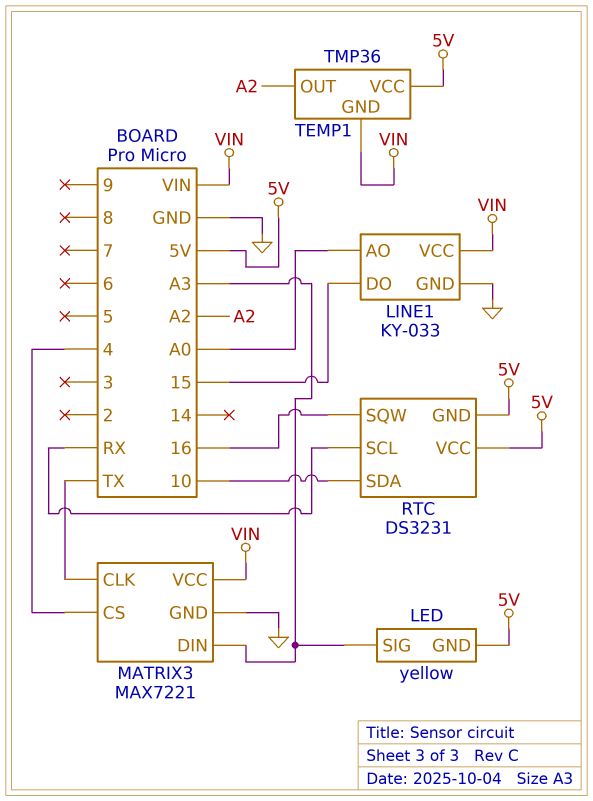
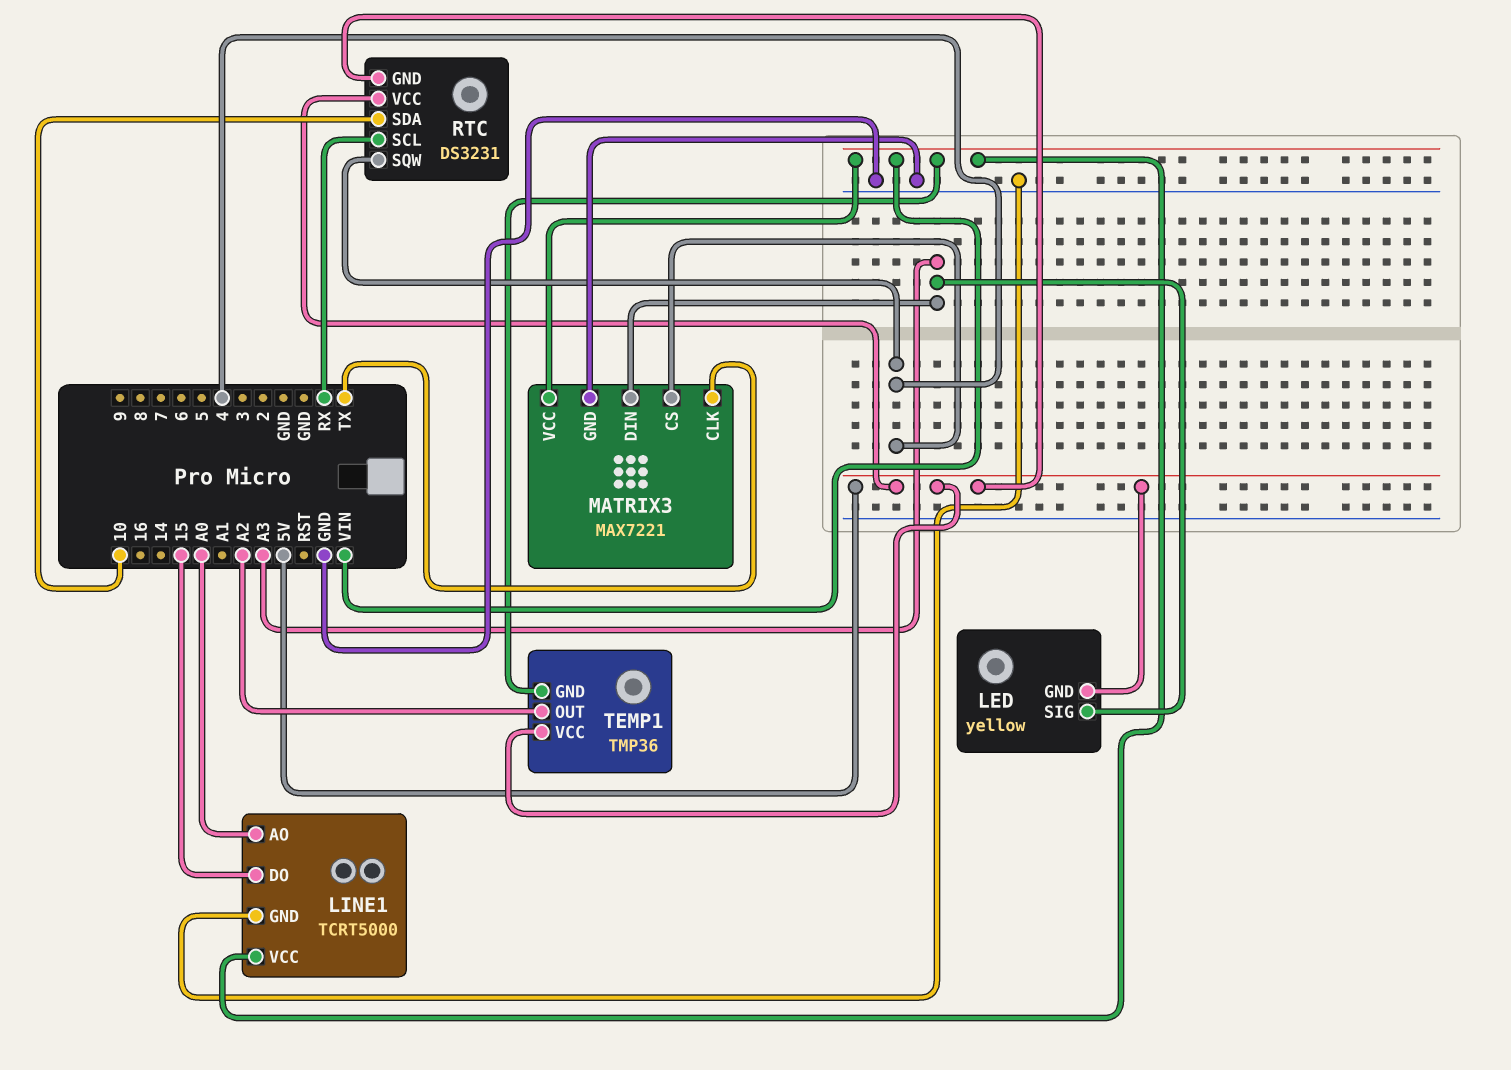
LINE1: KY-033 -> TCRT5000
RTC pin SQW: 16 -> 4

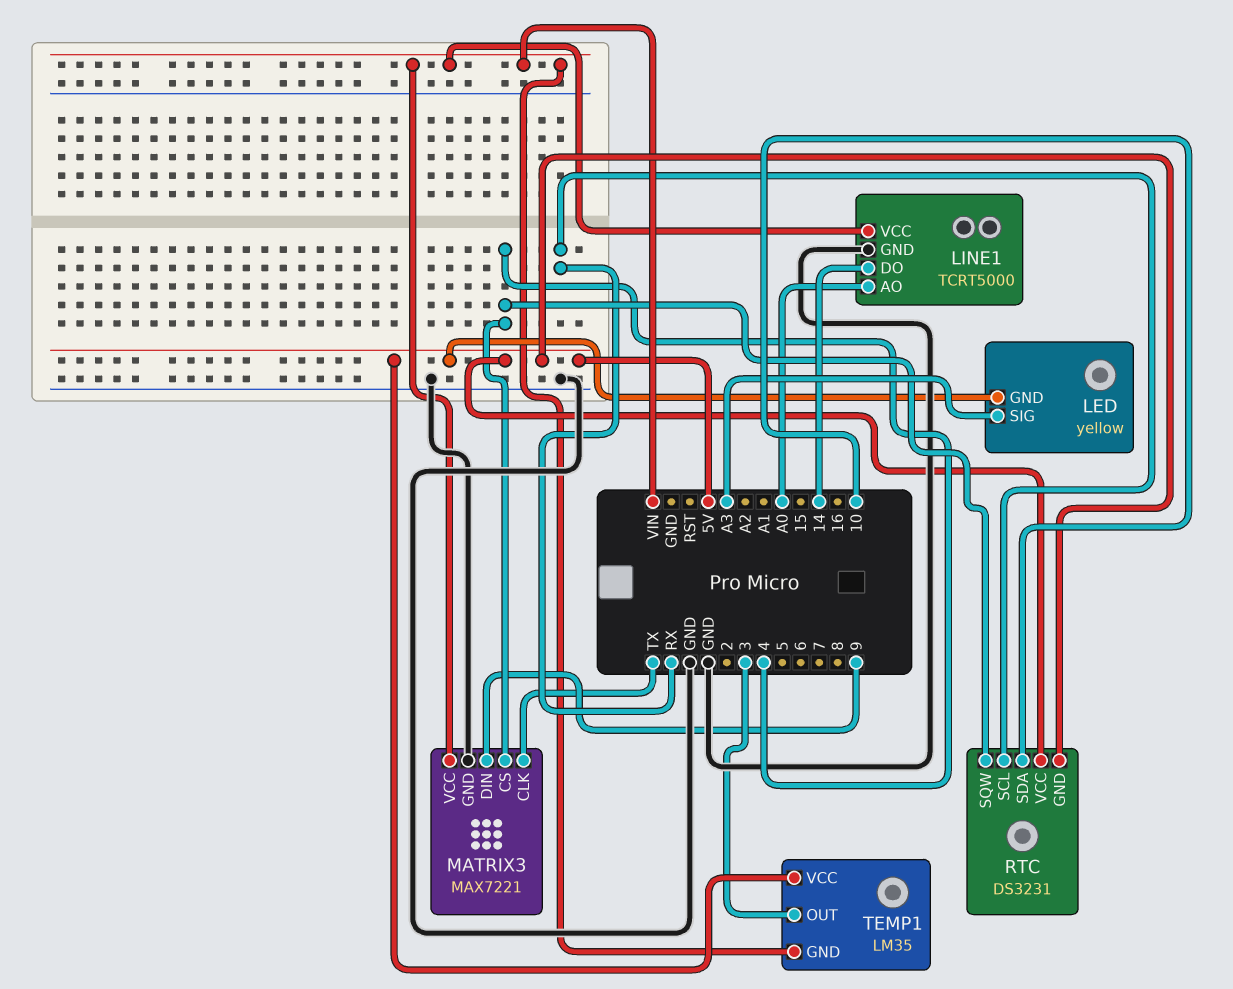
LINE1 pin DO: 15 -> 14
MATRIX3 pin DIN: A3 -> 9
TEMP1: TMP36 -> LM35
TEMP1 pin OUT: A2 -> 3

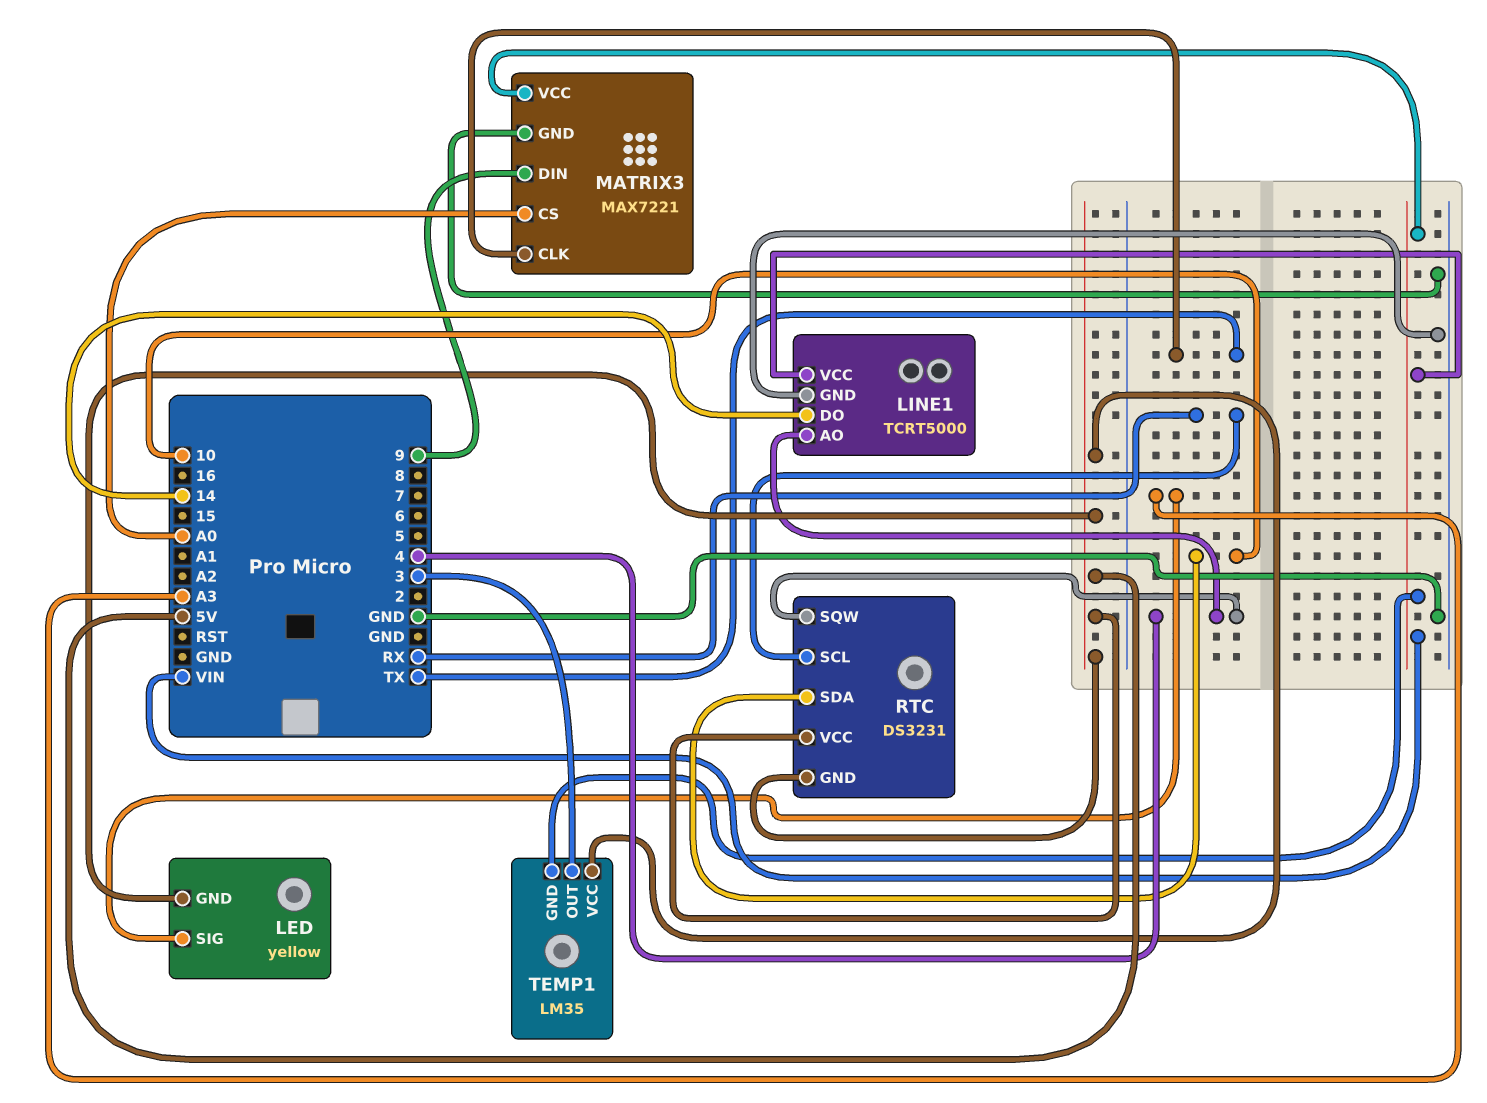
LINE1 pin AO: A0 -> 4
MATRIX3 pin CS: 4 -> A0

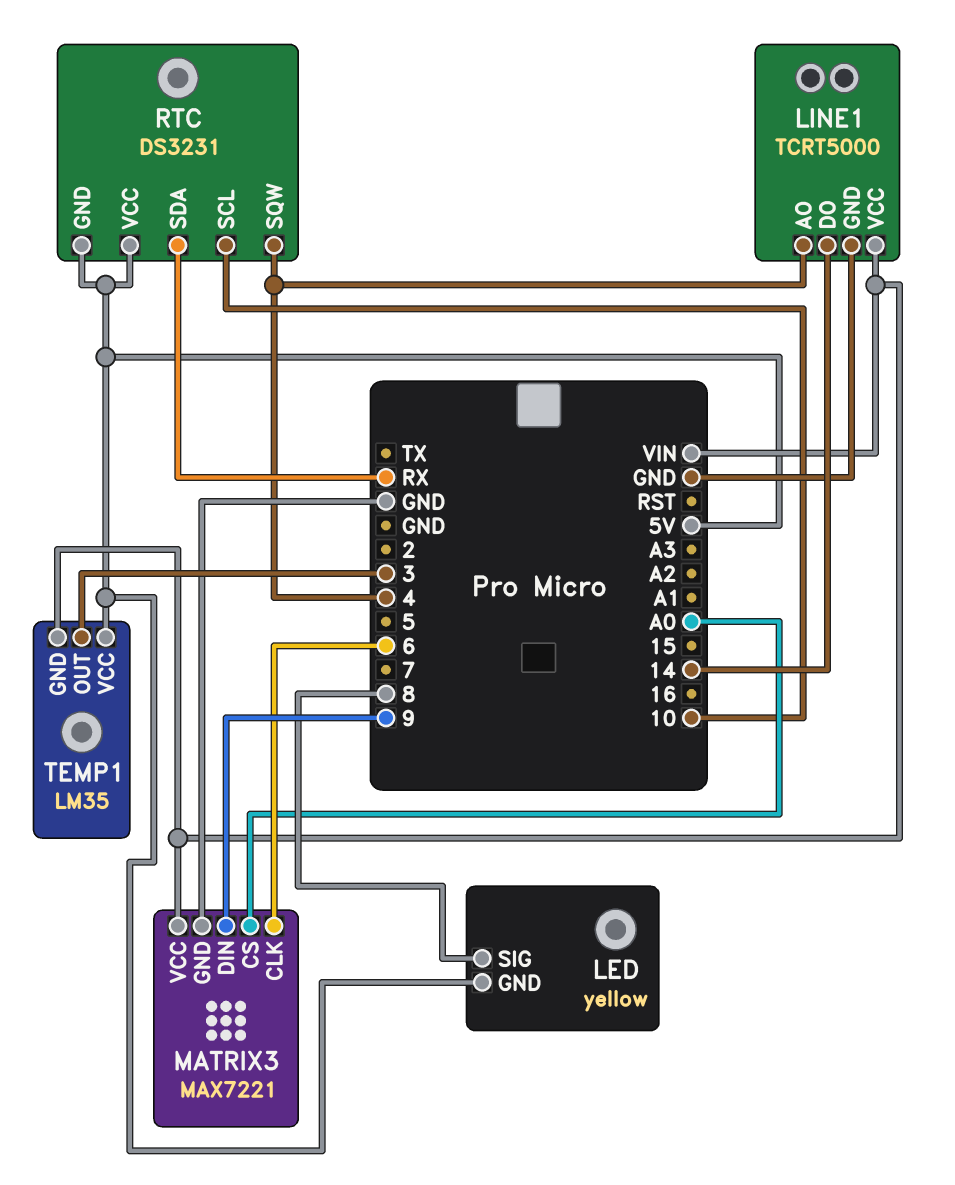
LED pin SIG: A3 -> 8
MATRIX3 pin CLK: TX -> 6
RTC pin SCL: RX -> 10
RTC pin SDA: 10 -> RX

